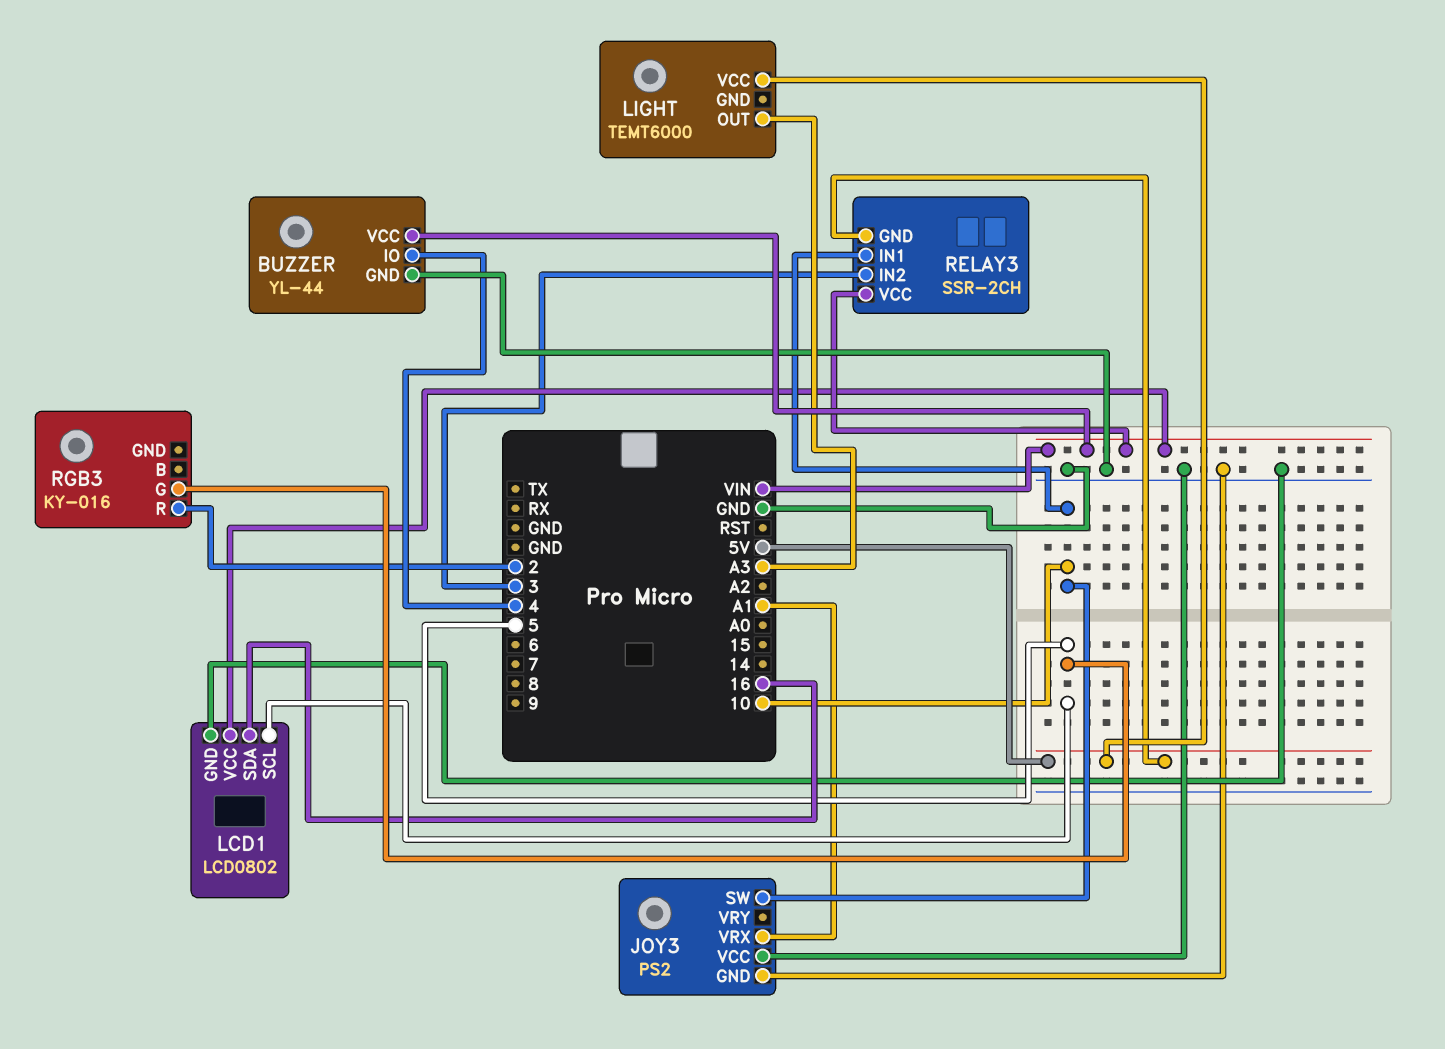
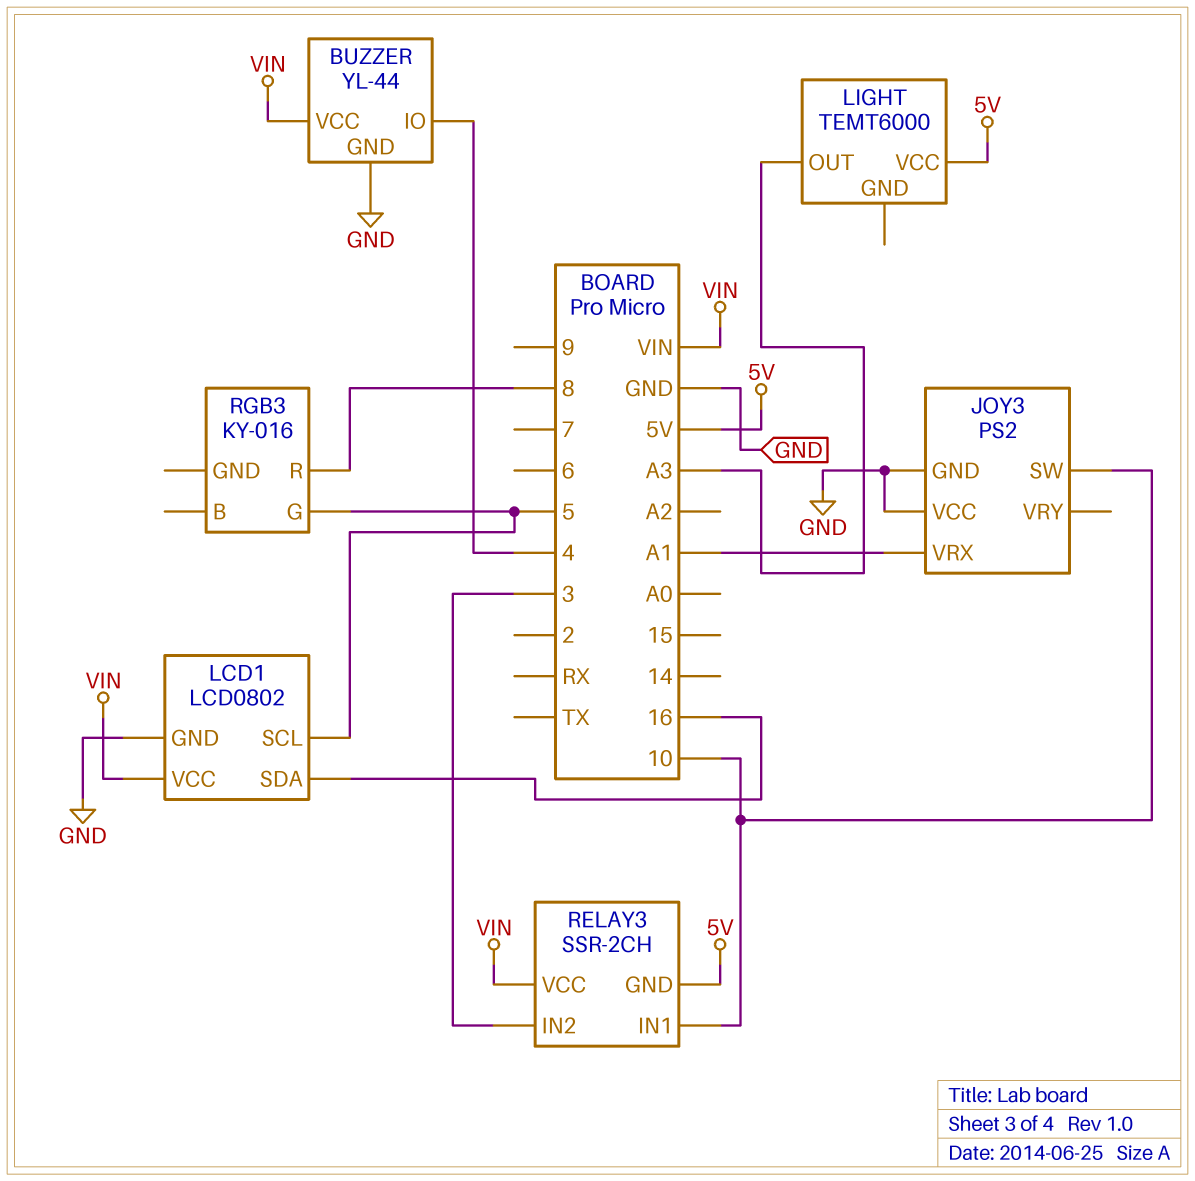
RGB3 pin R: 2 -> 8

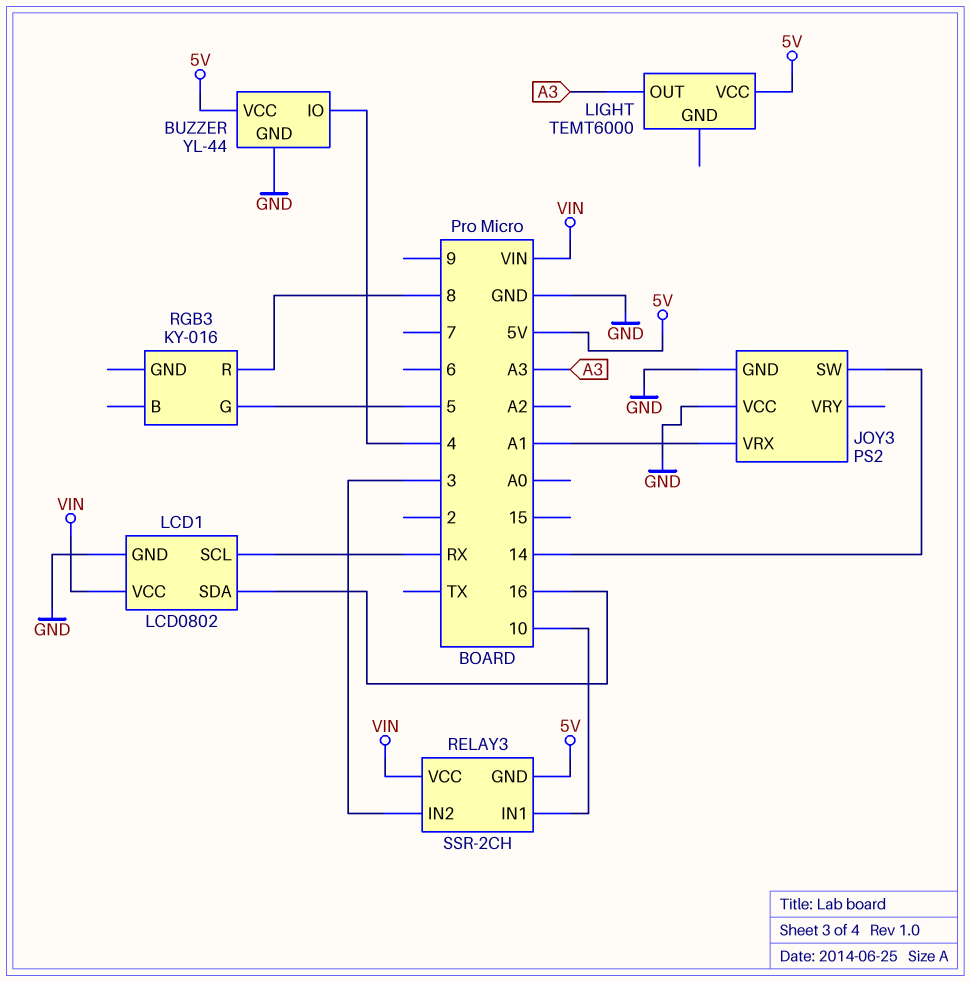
BUZZER pin VCC: VIN -> 5V
JOY3 pin SW: 10 -> 14
LCD1 pin SCL: 5 -> RX

